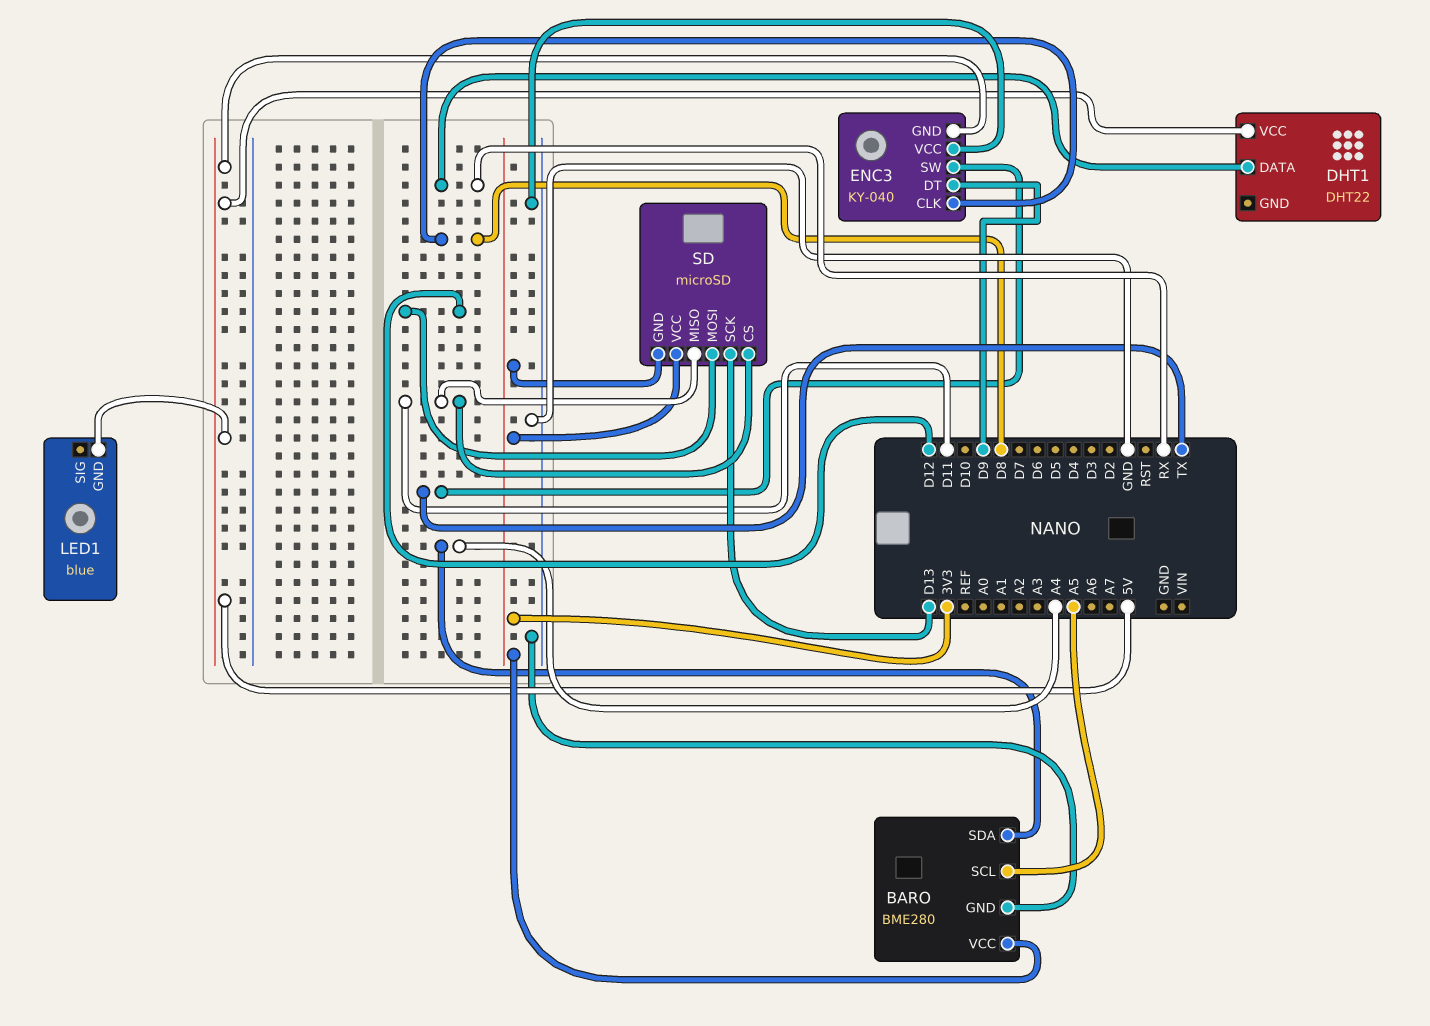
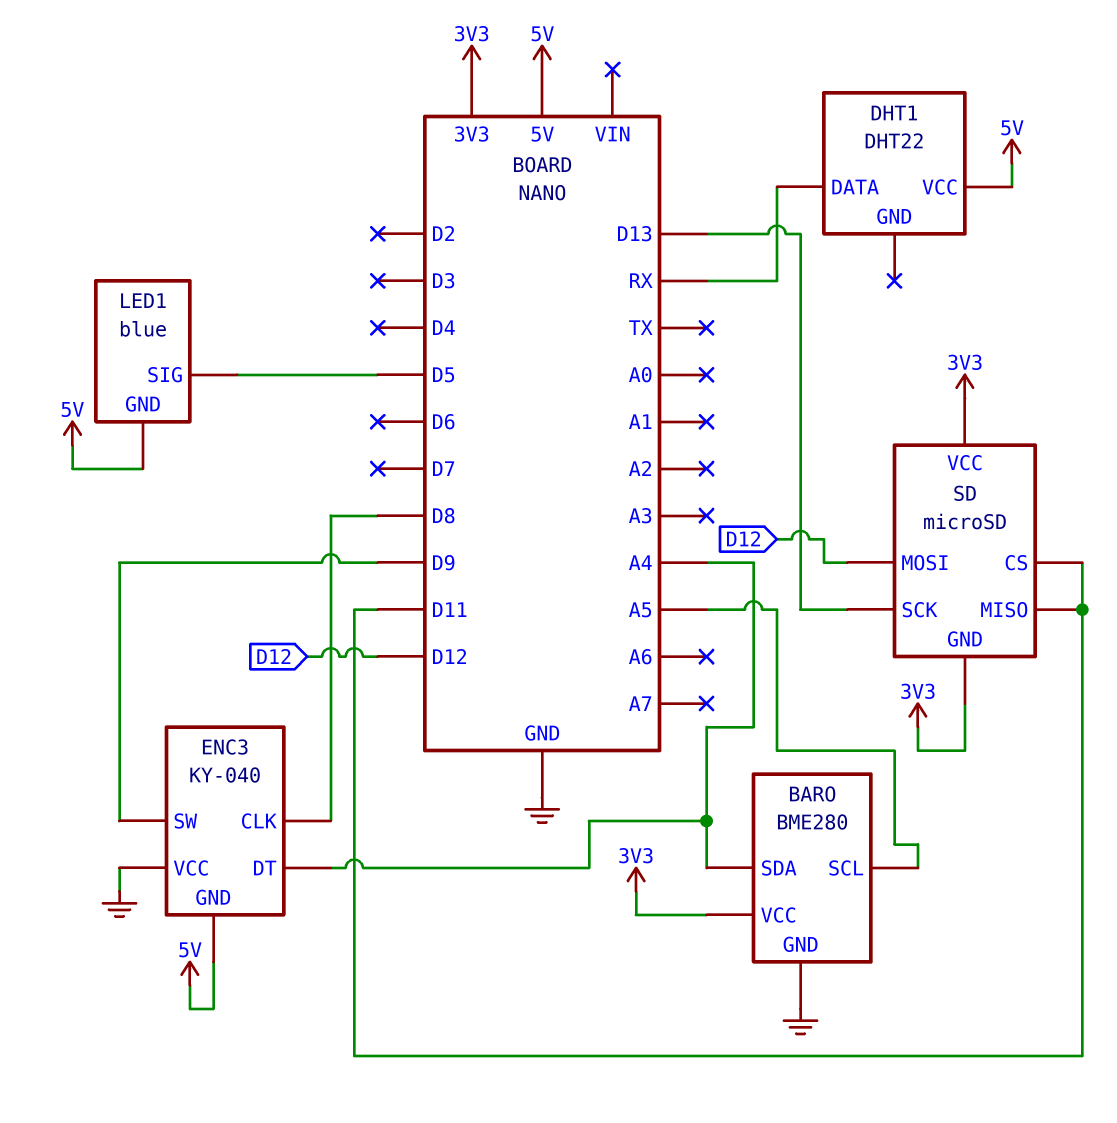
ENC3 pin DT: D9 -> A4
ENC3 pin SW: TX -> D9
LED1 pin SIG: none -> D5

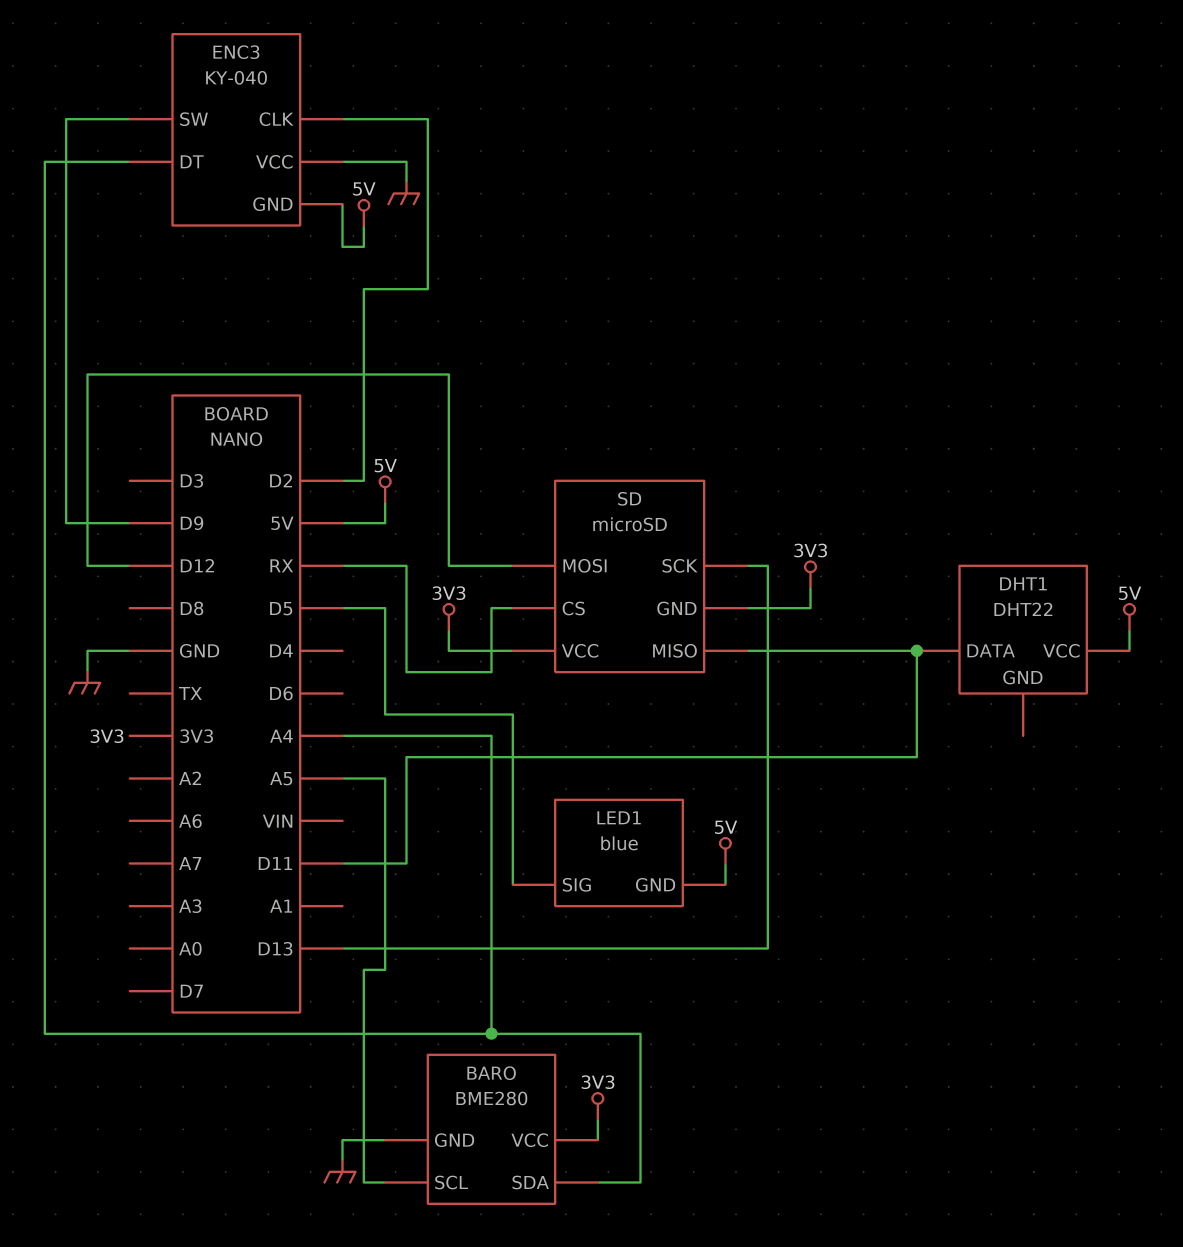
DHT1 pin DATA: RX -> D11
ENC3 pin CLK: D8 -> D2
SD pin CS: D11 -> RX

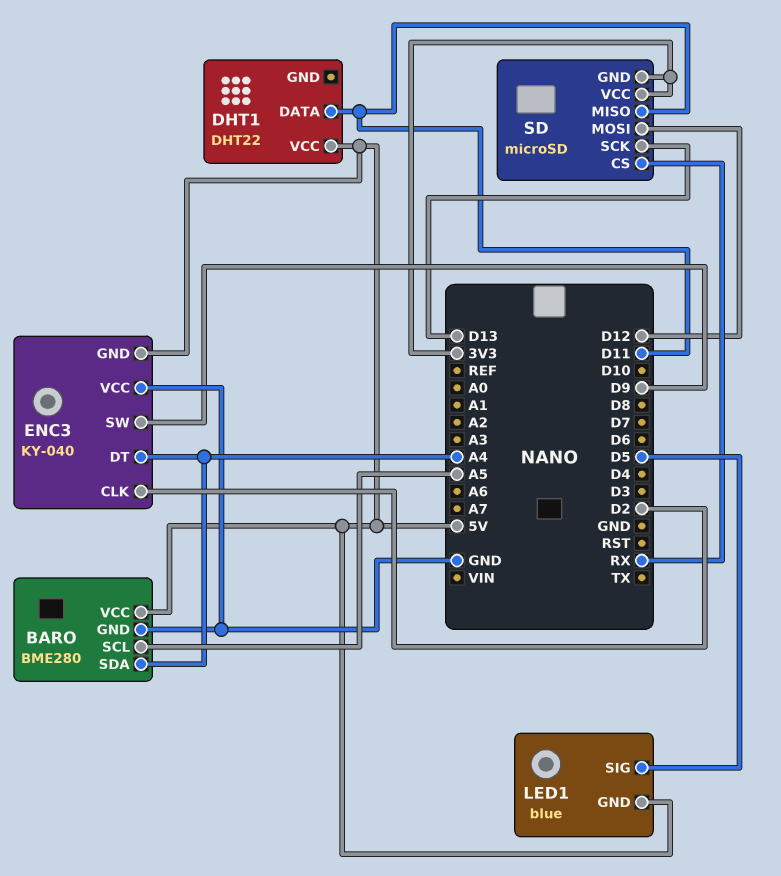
BARO pin VCC: 3V3 -> 5V

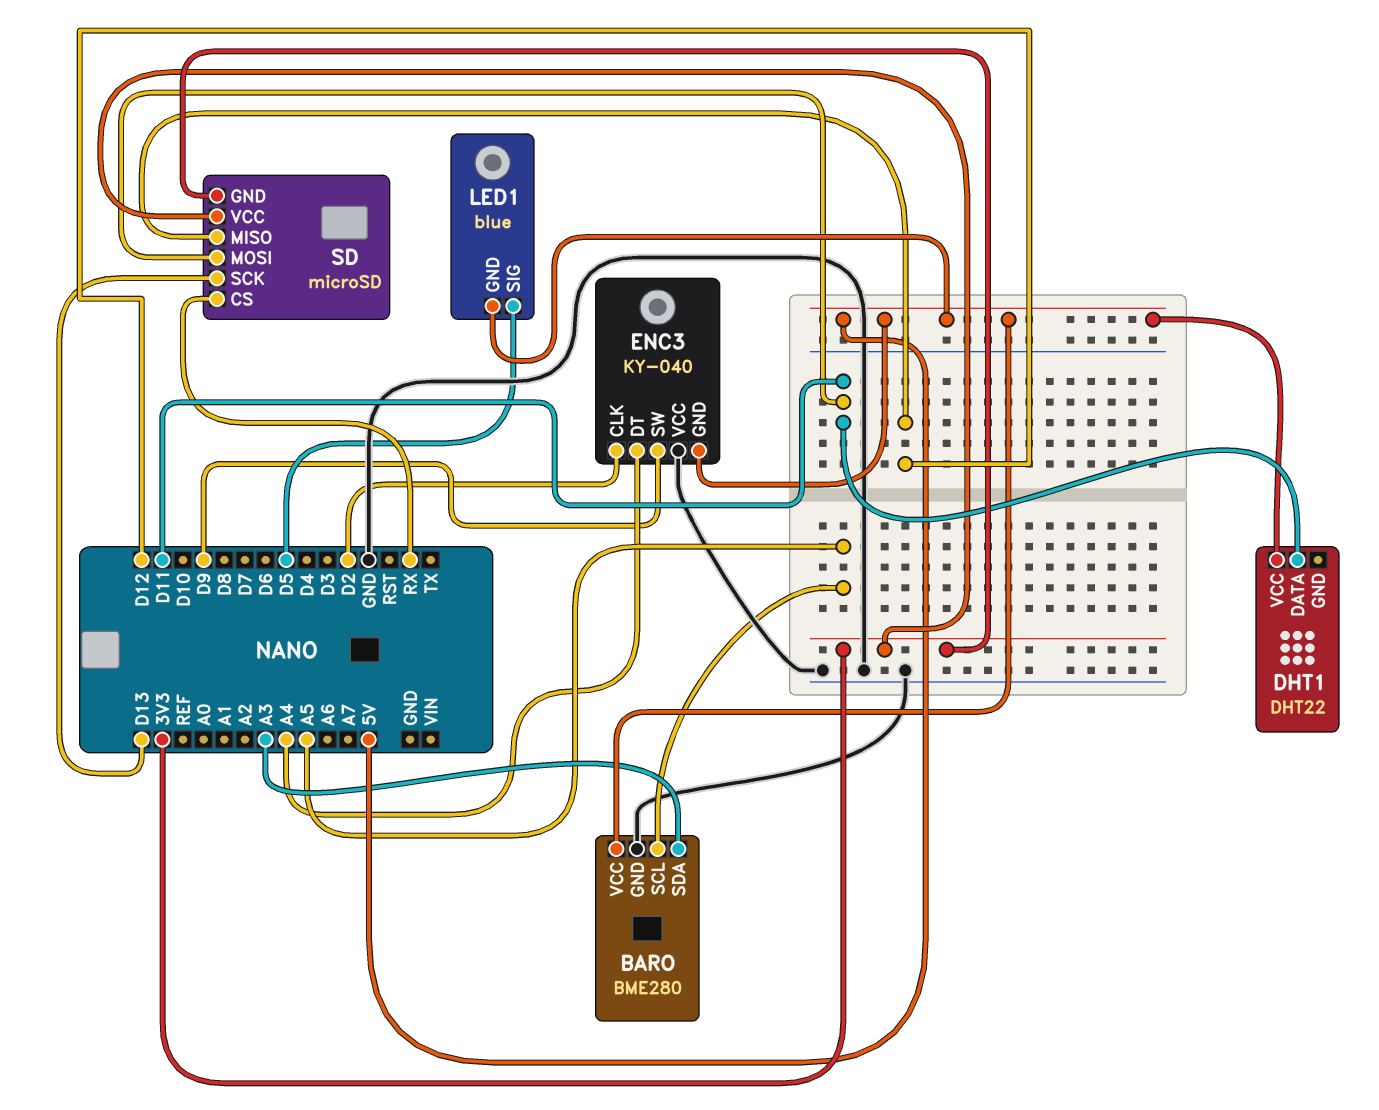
BARO pin SDA: A4 -> A3
SD pin MISO: D11 -> D12
SD pin MOSI: D12 -> D11

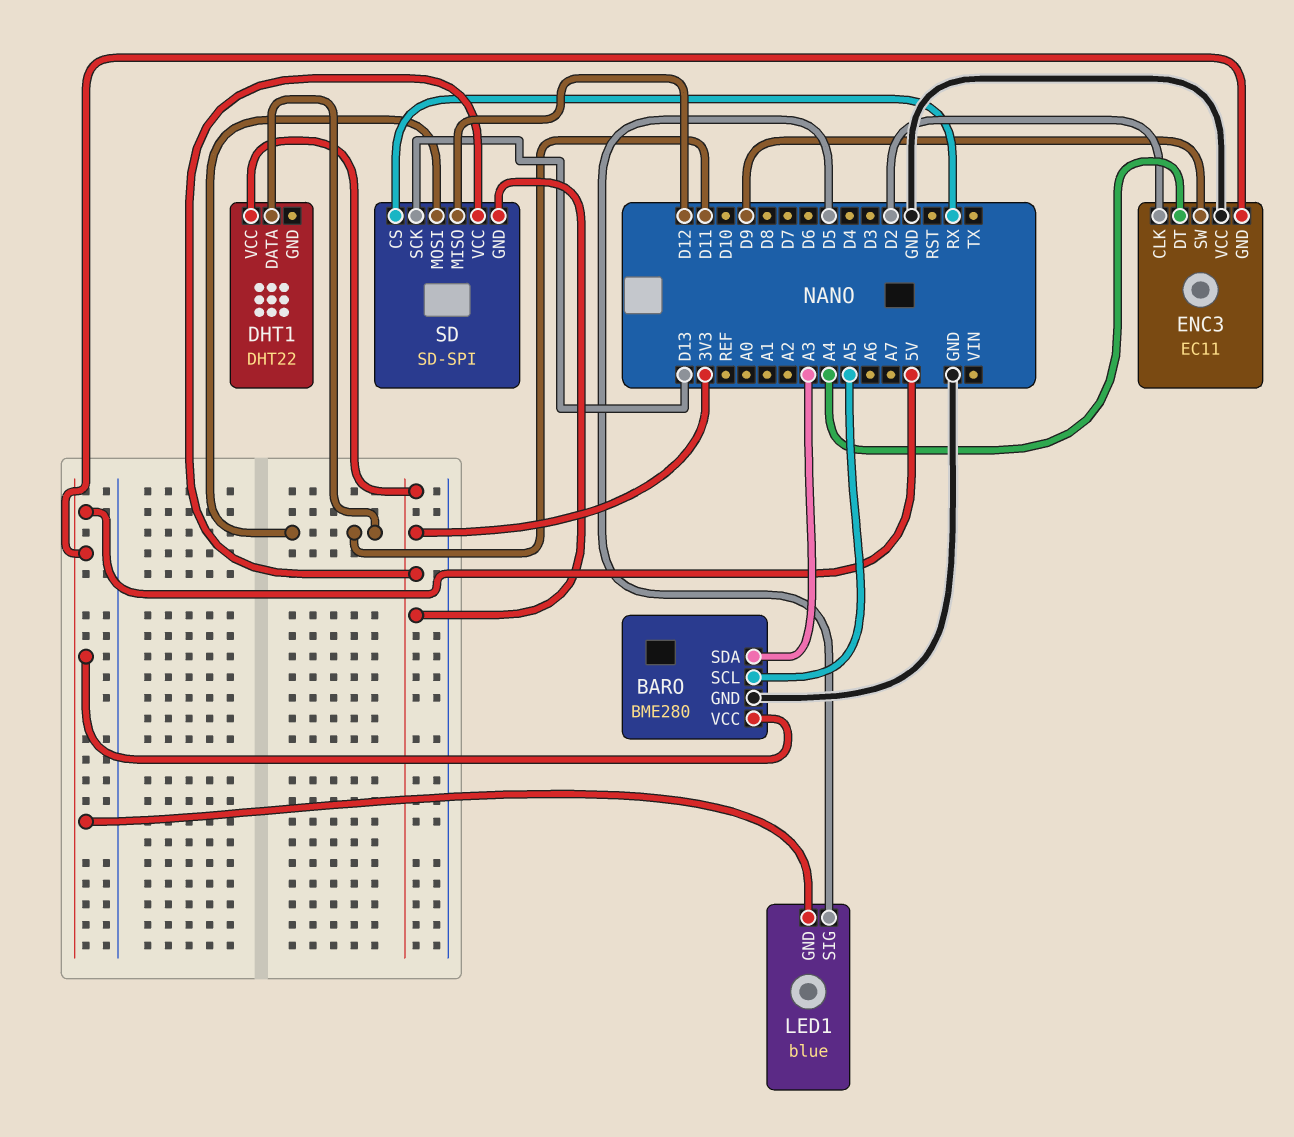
DHT1 pin VCC: 5V -> 3V3
ENC3: KY-040 -> EC11
SD: microSD -> SD-SPI

